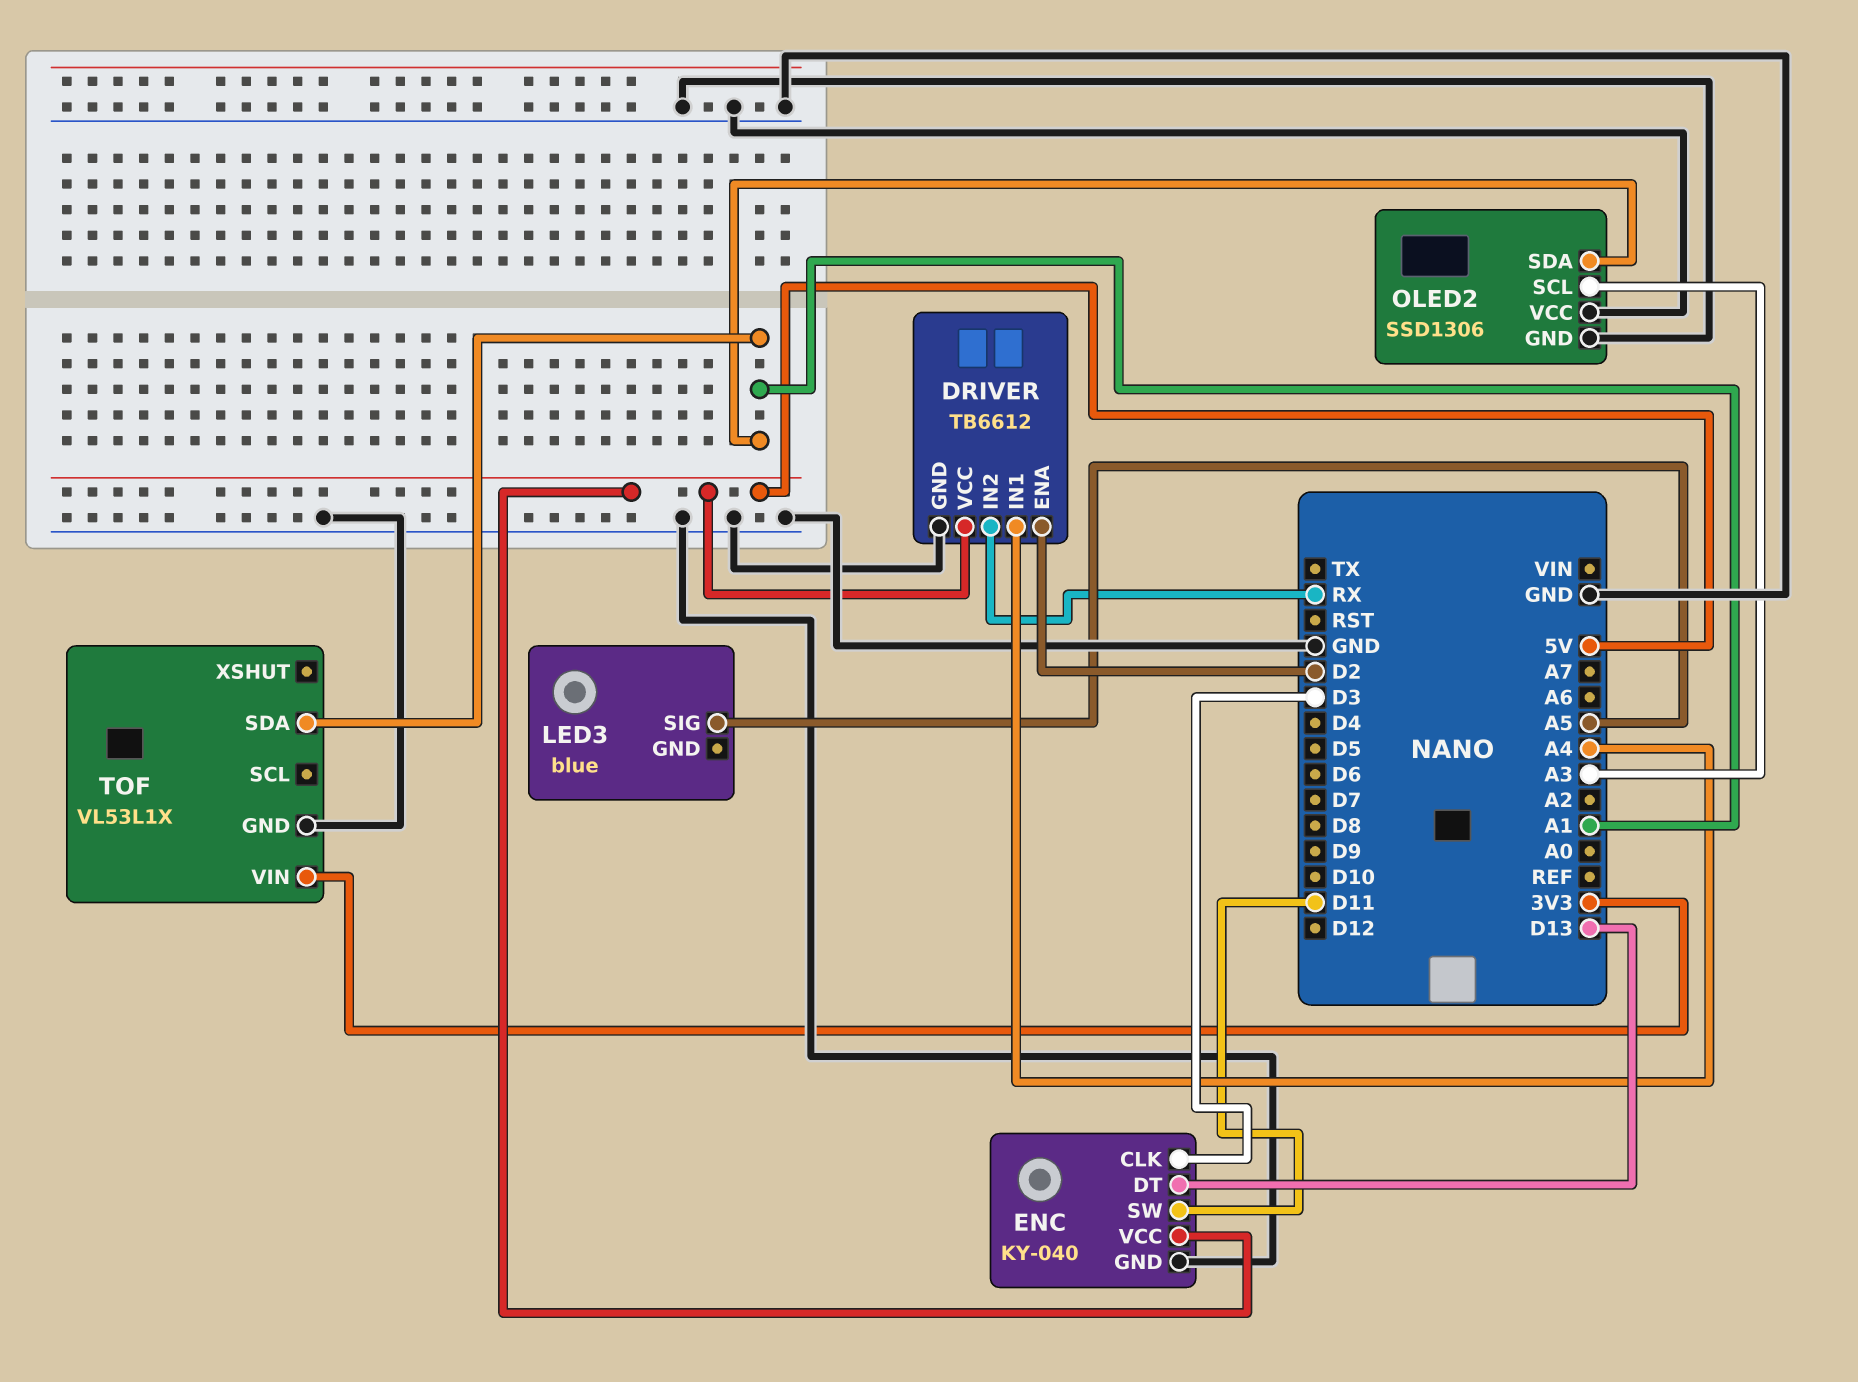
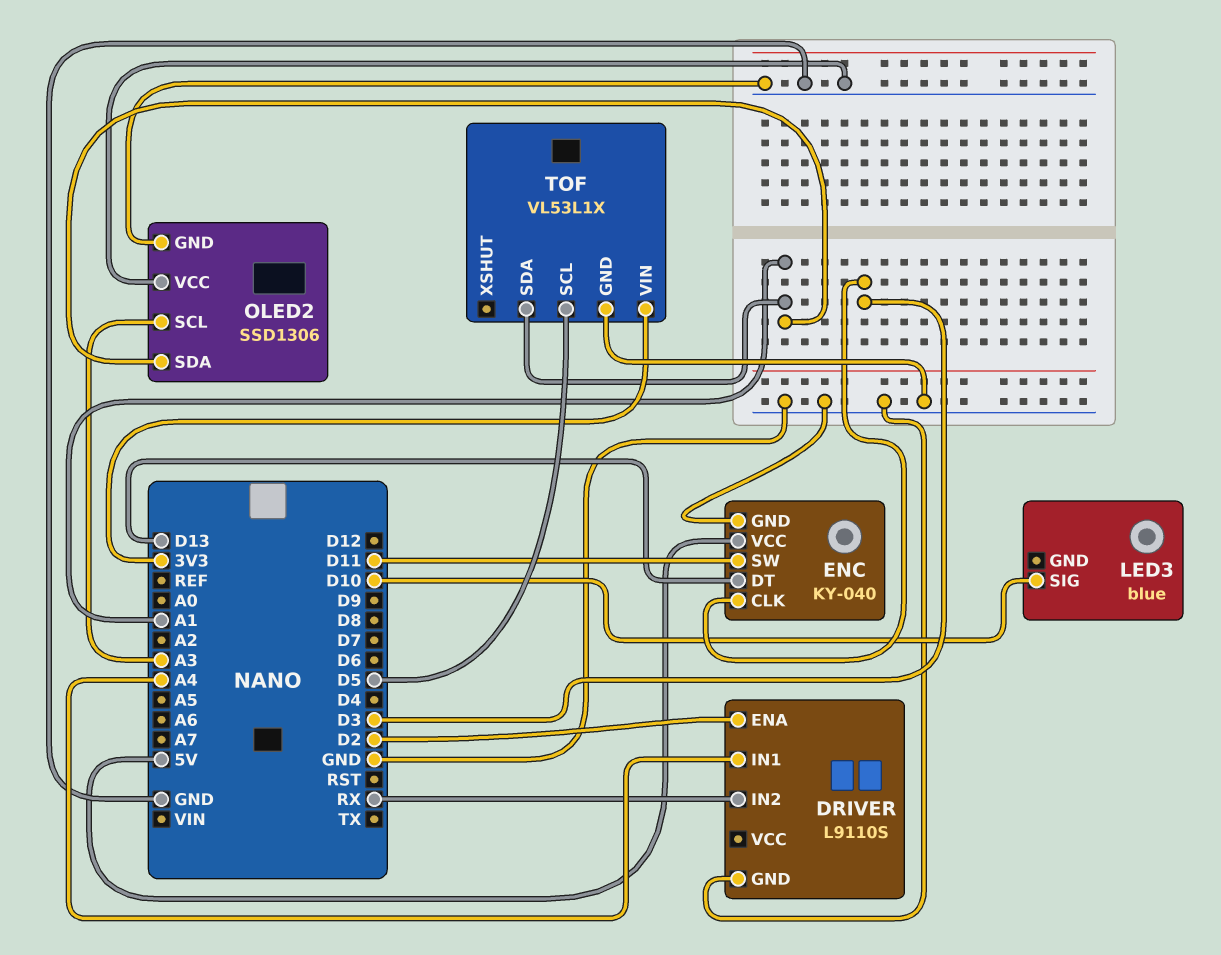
DRIVER: TB6612 -> L9110S
DRIVER pin VCC: 5V -> none
LED3 pin SIG: A5 -> D10
TOF pin SCL: none -> D5

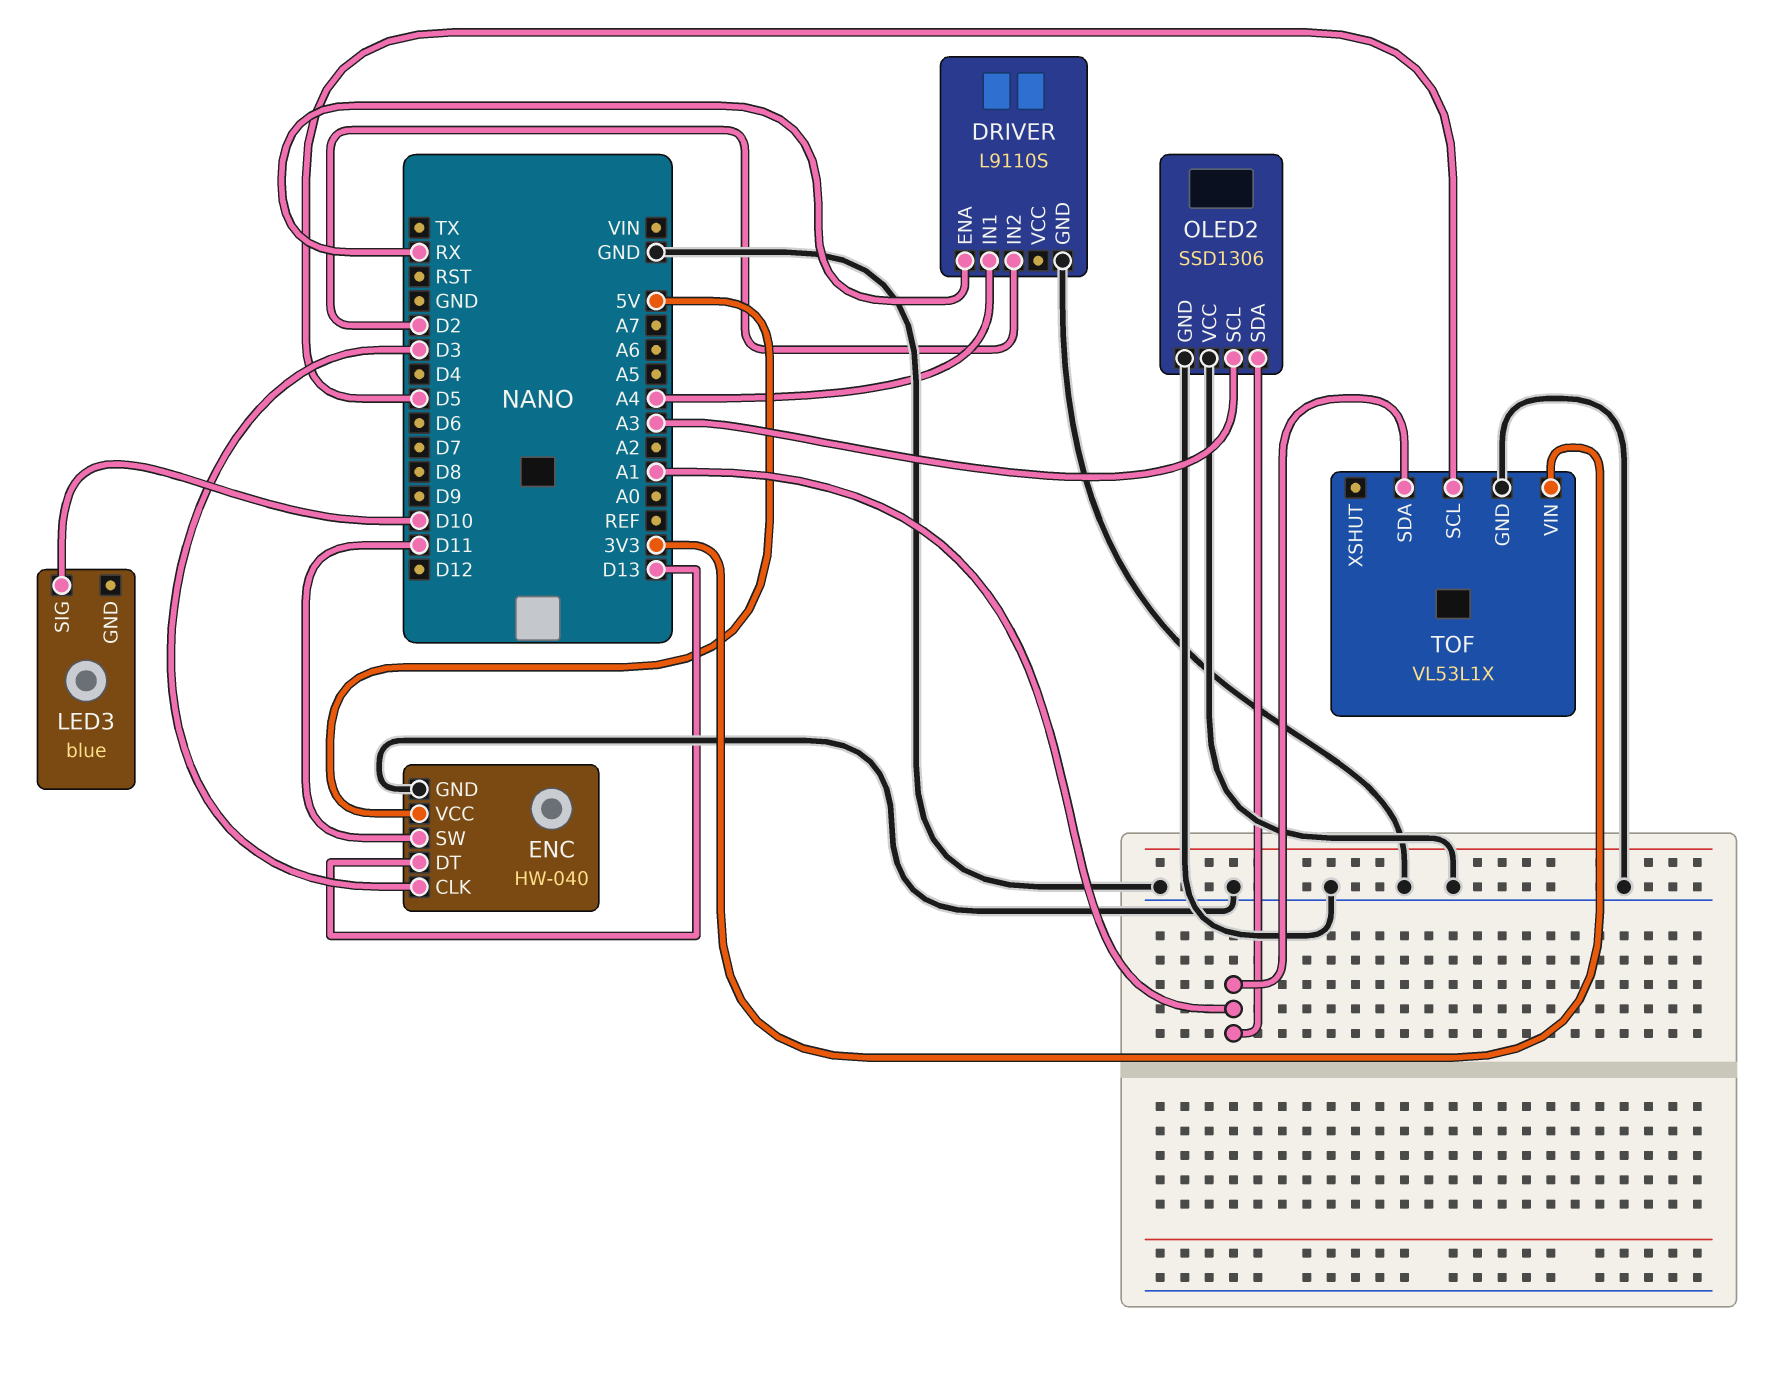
DRIVER pin ENA: D2 -> RX
DRIVER pin IN2: RX -> D2
ENC: KY-040 -> HW-040

